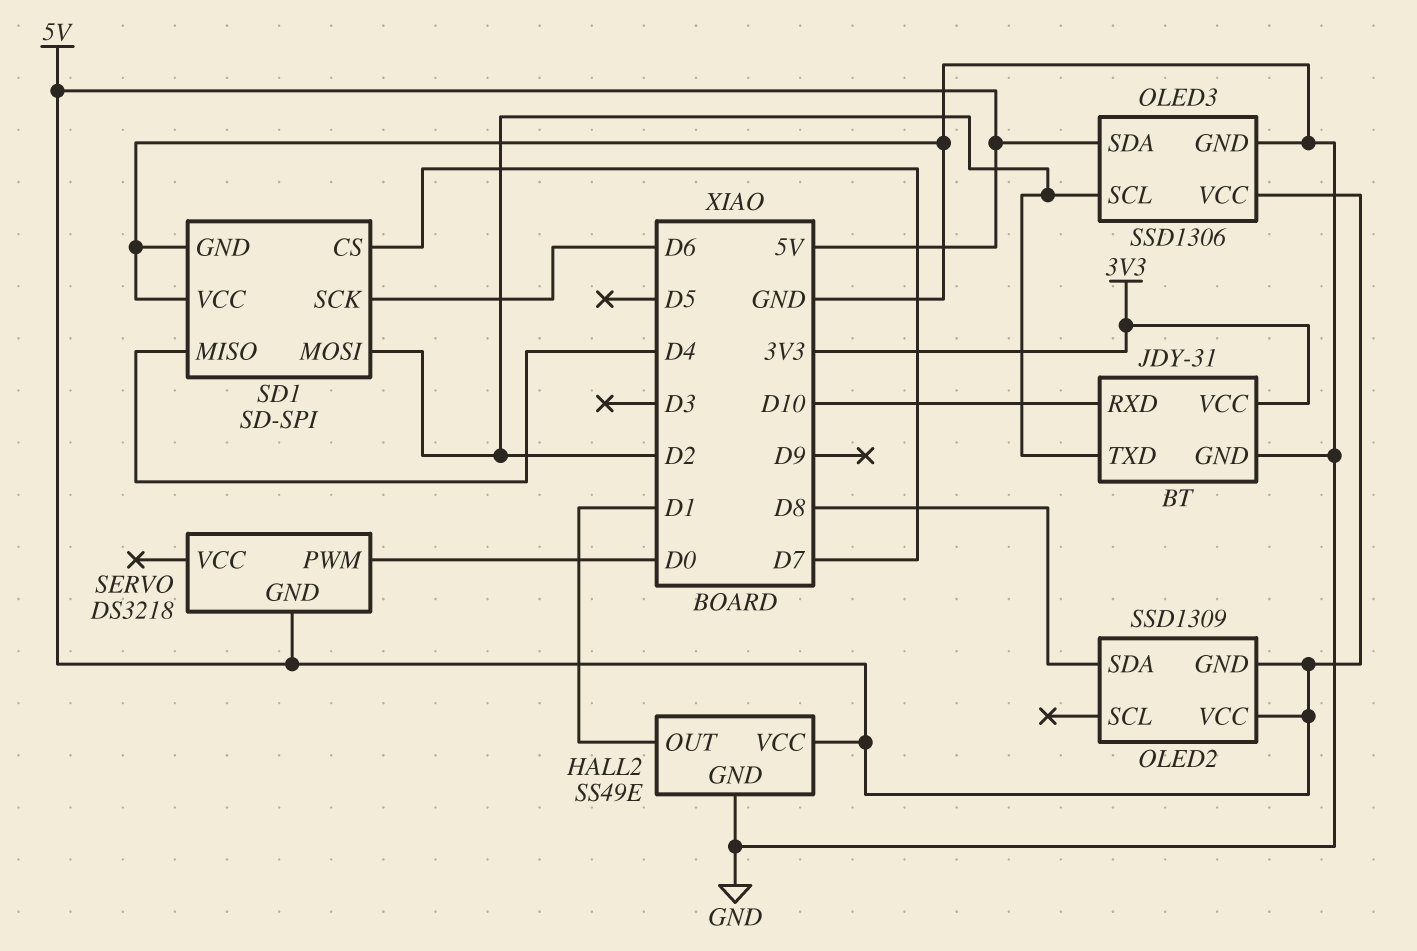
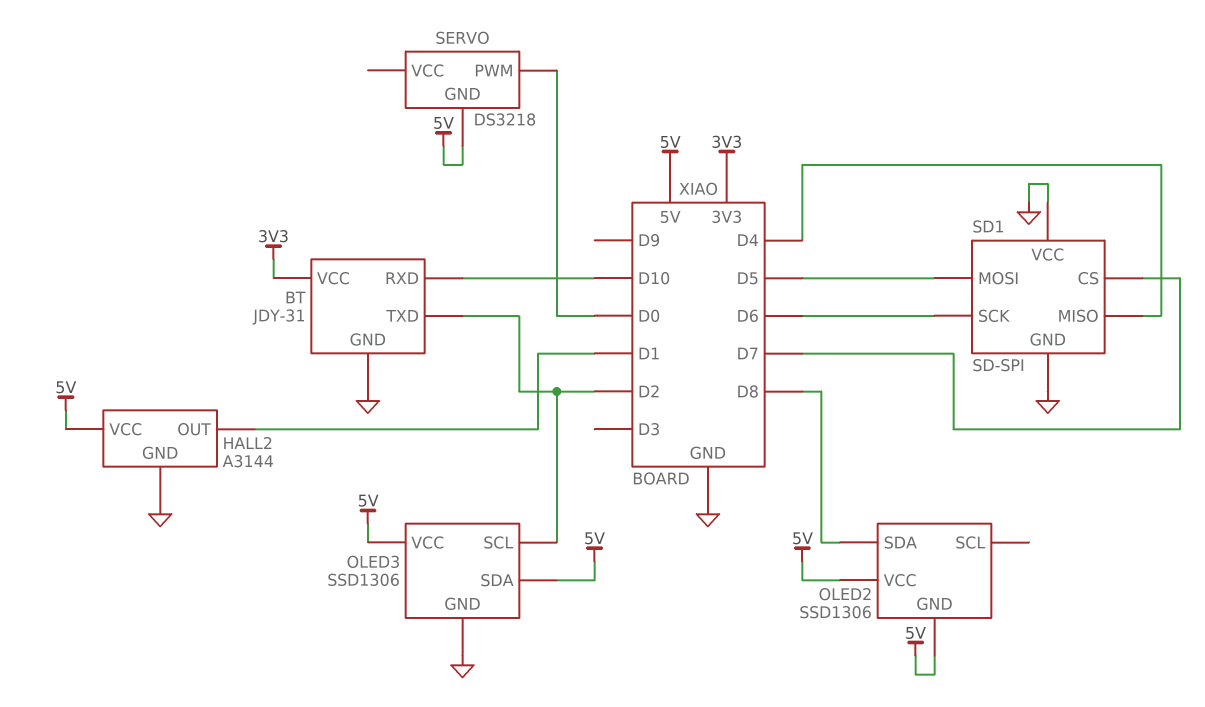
HALL2: SS49E -> A3144
OLED2: SSD1309 -> SSD1306
SD1 pin MOSI: D2 -> D5

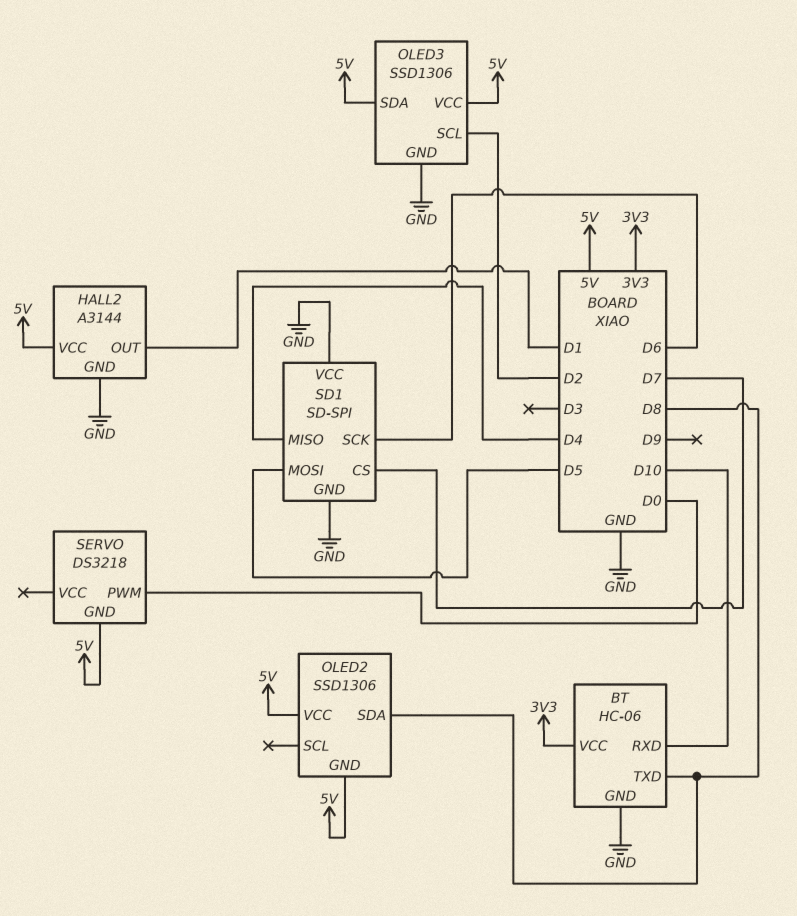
BT: JDY-31 -> HC-06
BT pin TXD: D2 -> D8

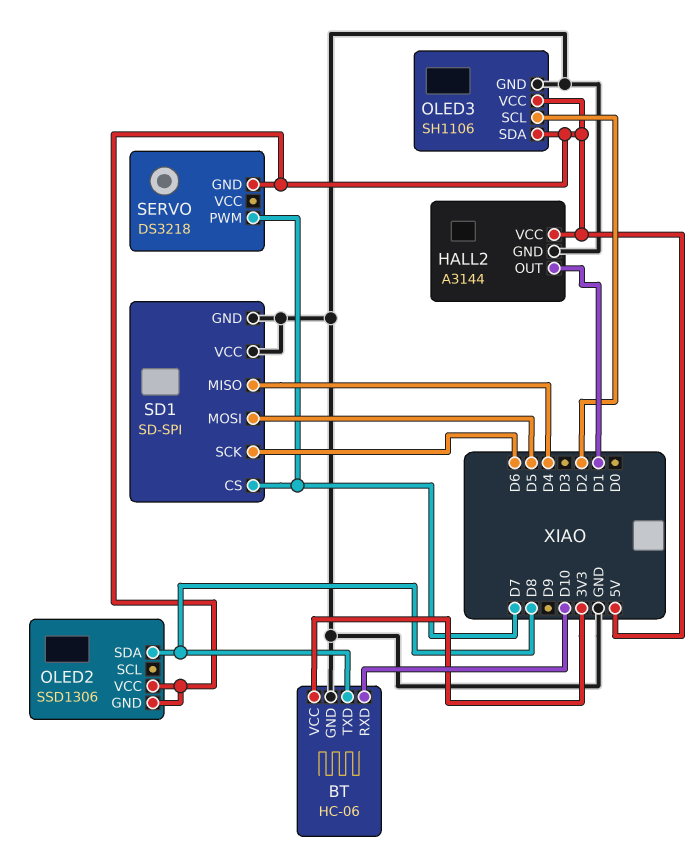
OLED3: SSD1306 -> SH1106
SERVO pin PWM: D0 -> D7

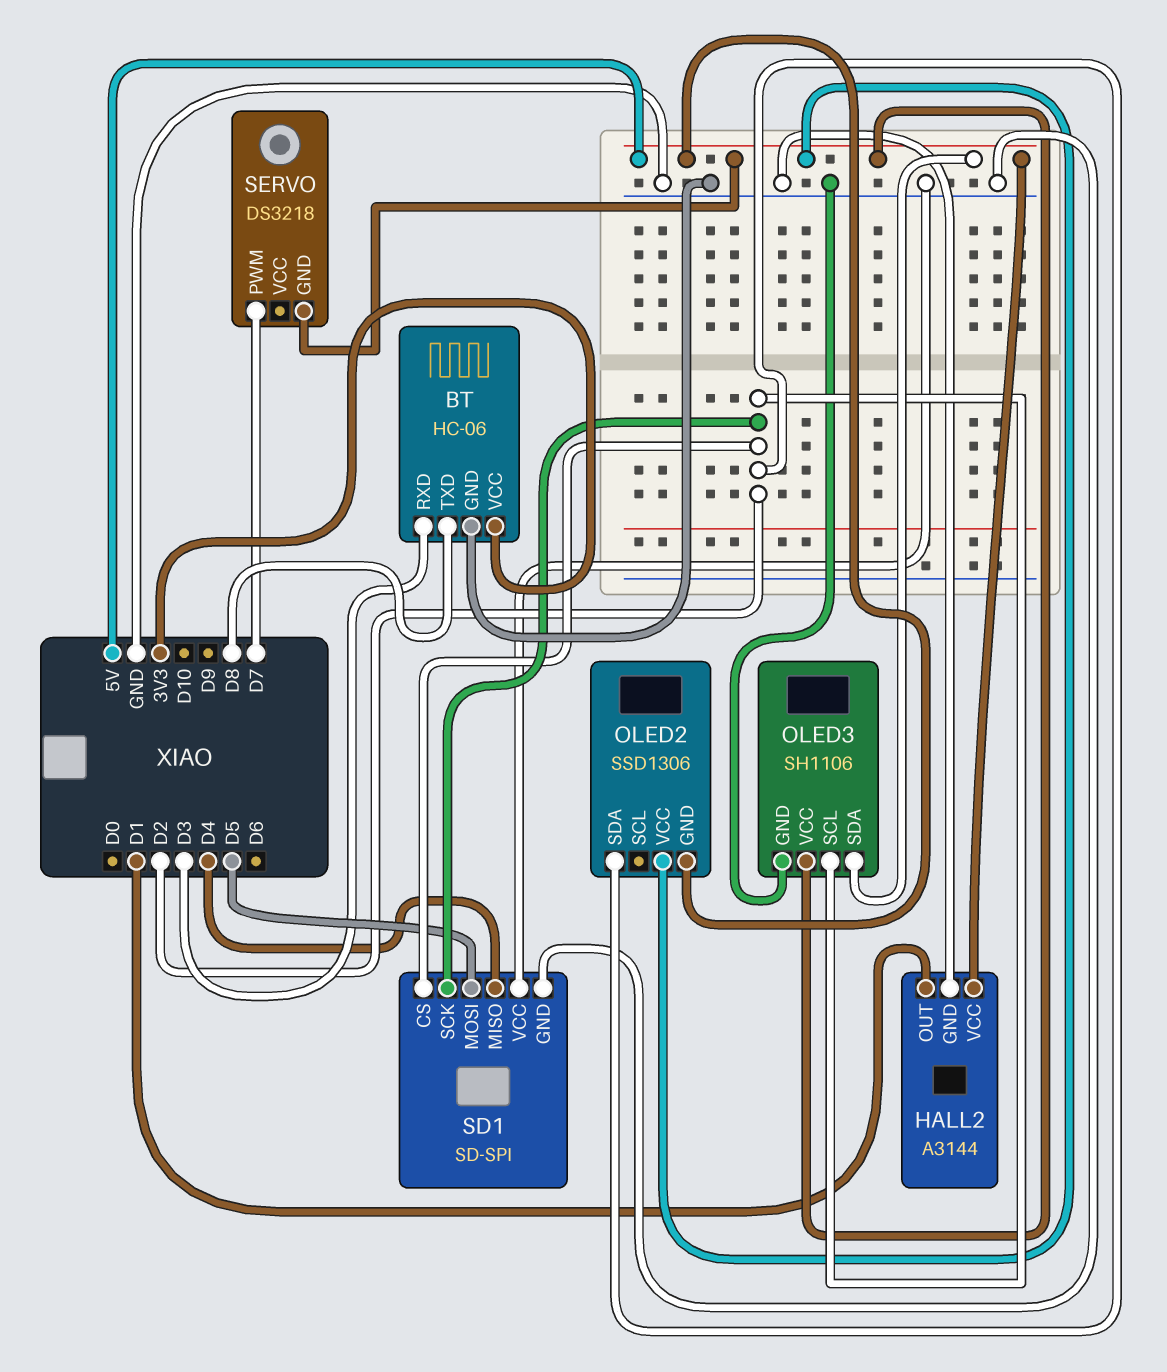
BT pin RXD: D10 -> D3
OLED2 pin SDA: D8 -> D2
SD1 pin CS: D7 -> D2
SD1 pin SCK: D6 -> D2

